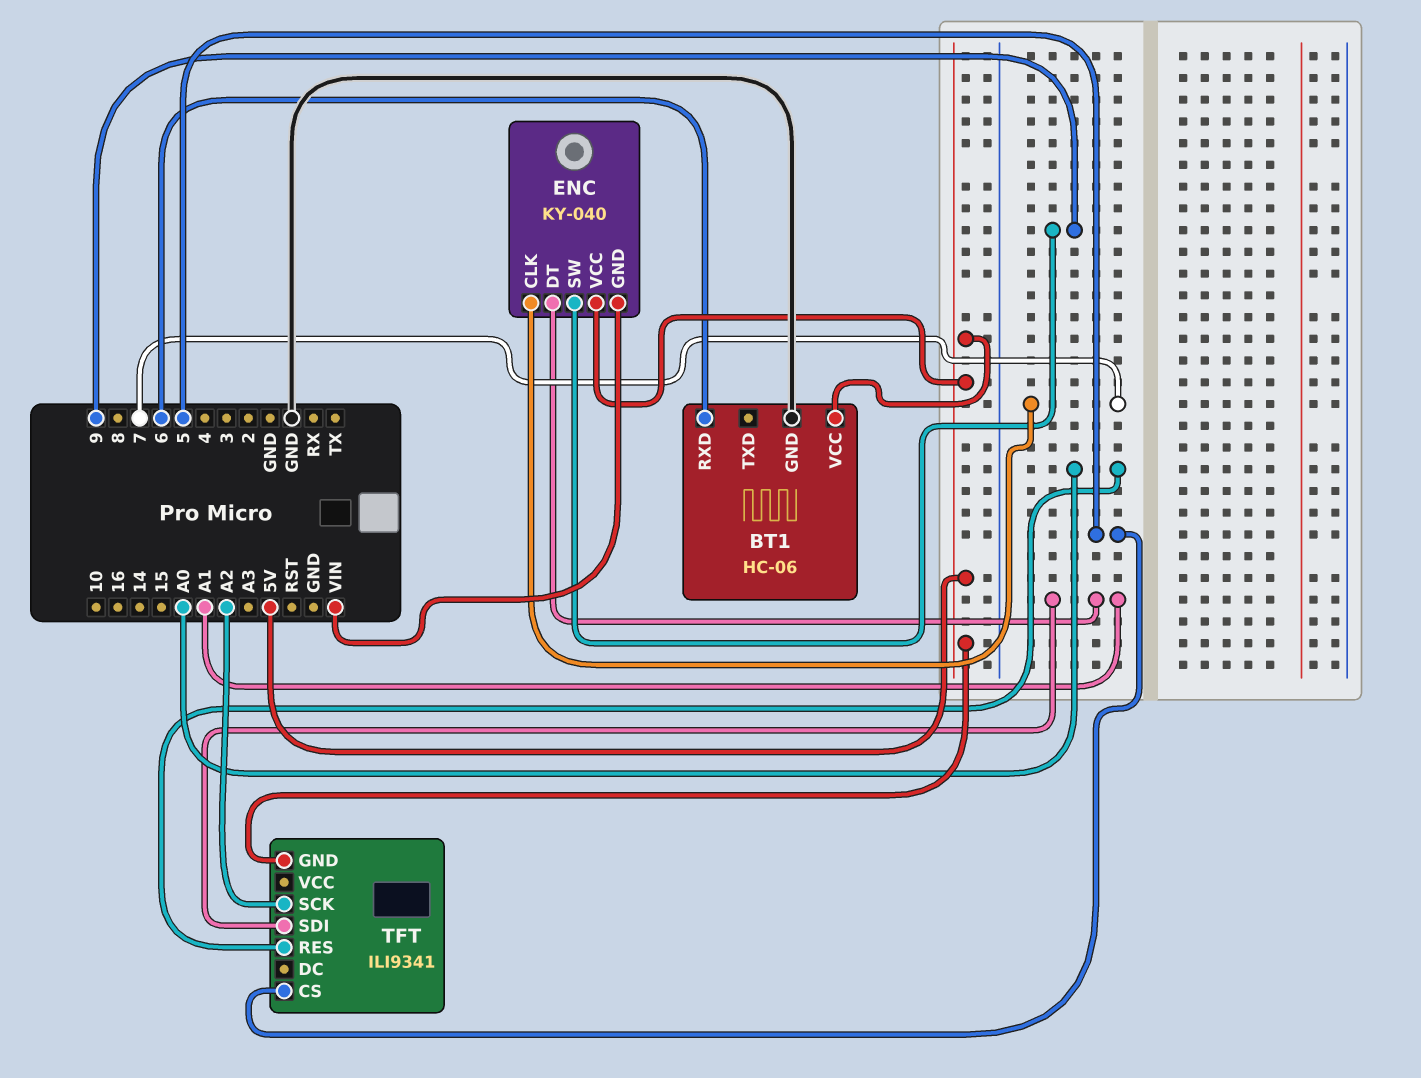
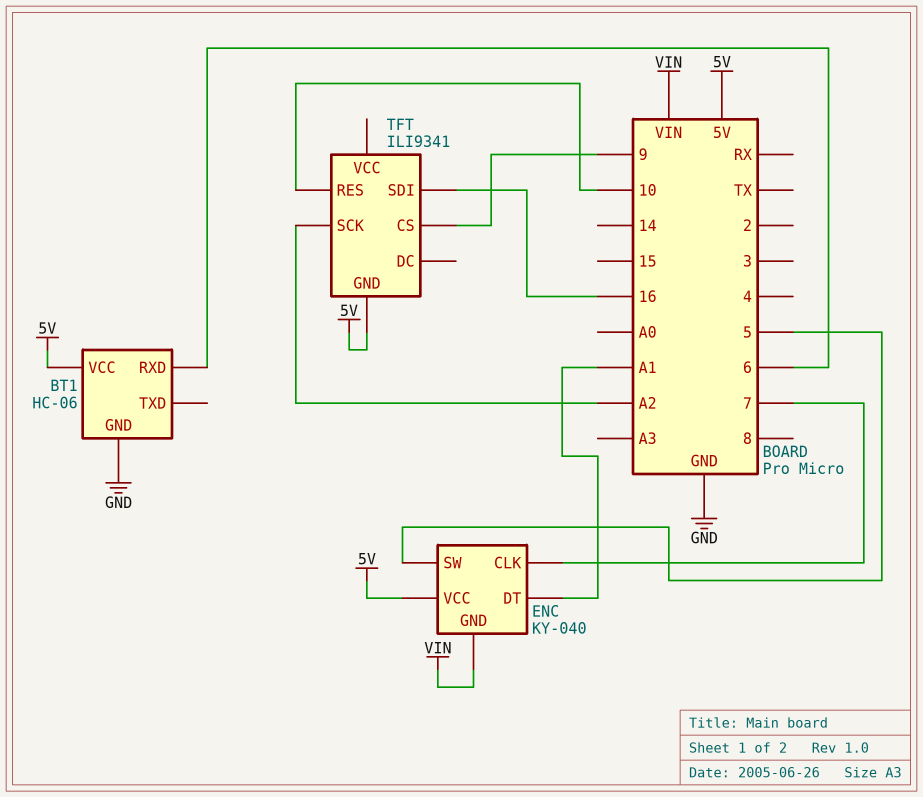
ENC pin SW: 9 -> 5
TFT pin CS: 5 -> 9
TFT pin RES: A0 -> 10
TFT pin SDI: A1 -> 16

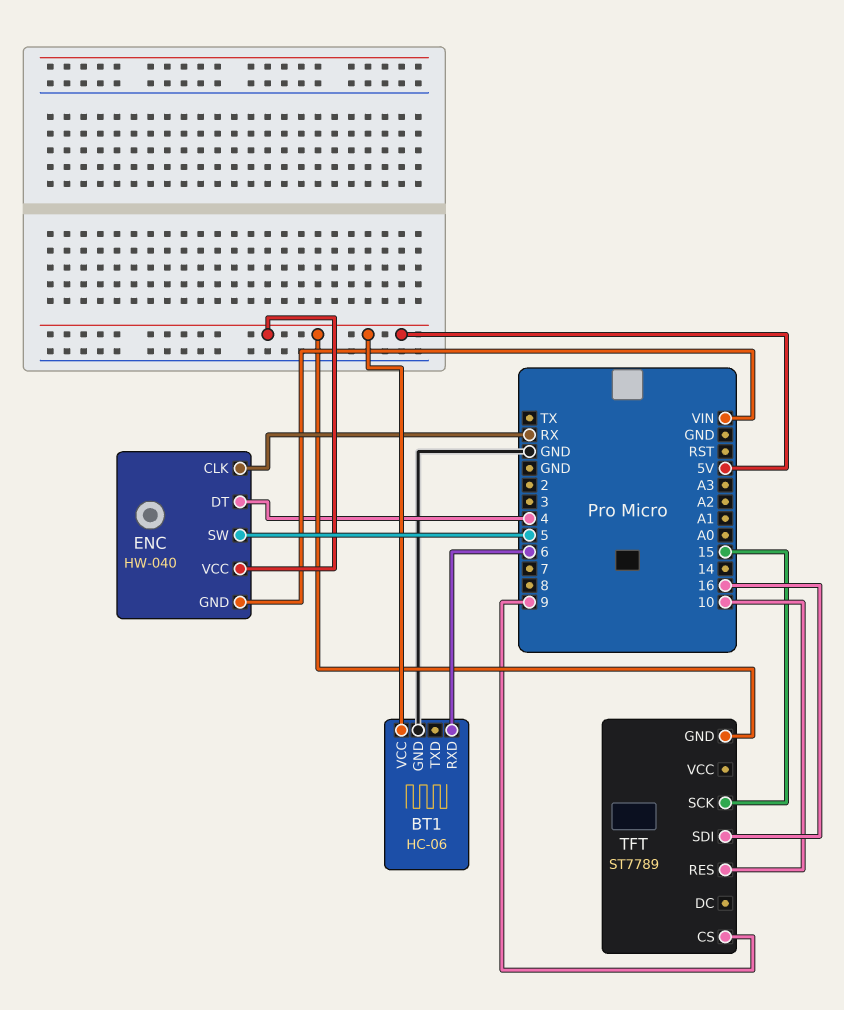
ENC: KY-040 -> HW-040
ENC pin CLK: 7 -> RX
ENC pin DT: A1 -> 4
TFT: ILI9341 -> ST7789
TFT pin SCK: A2 -> 15

